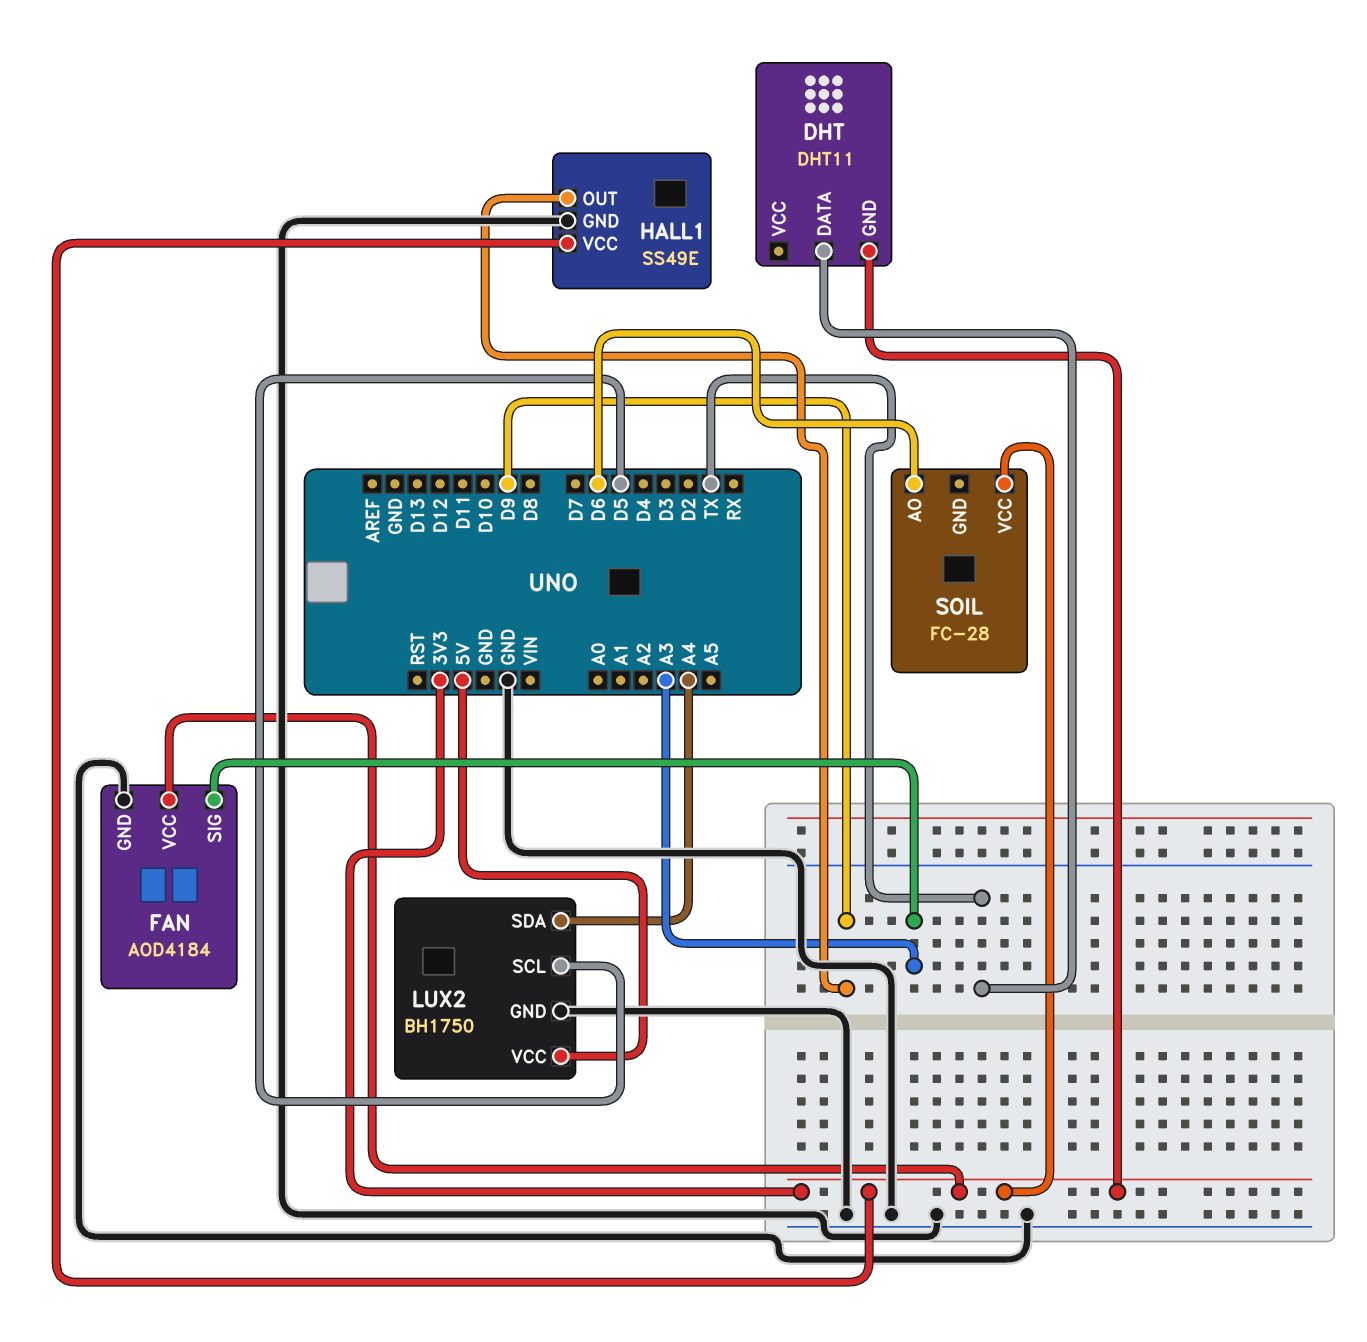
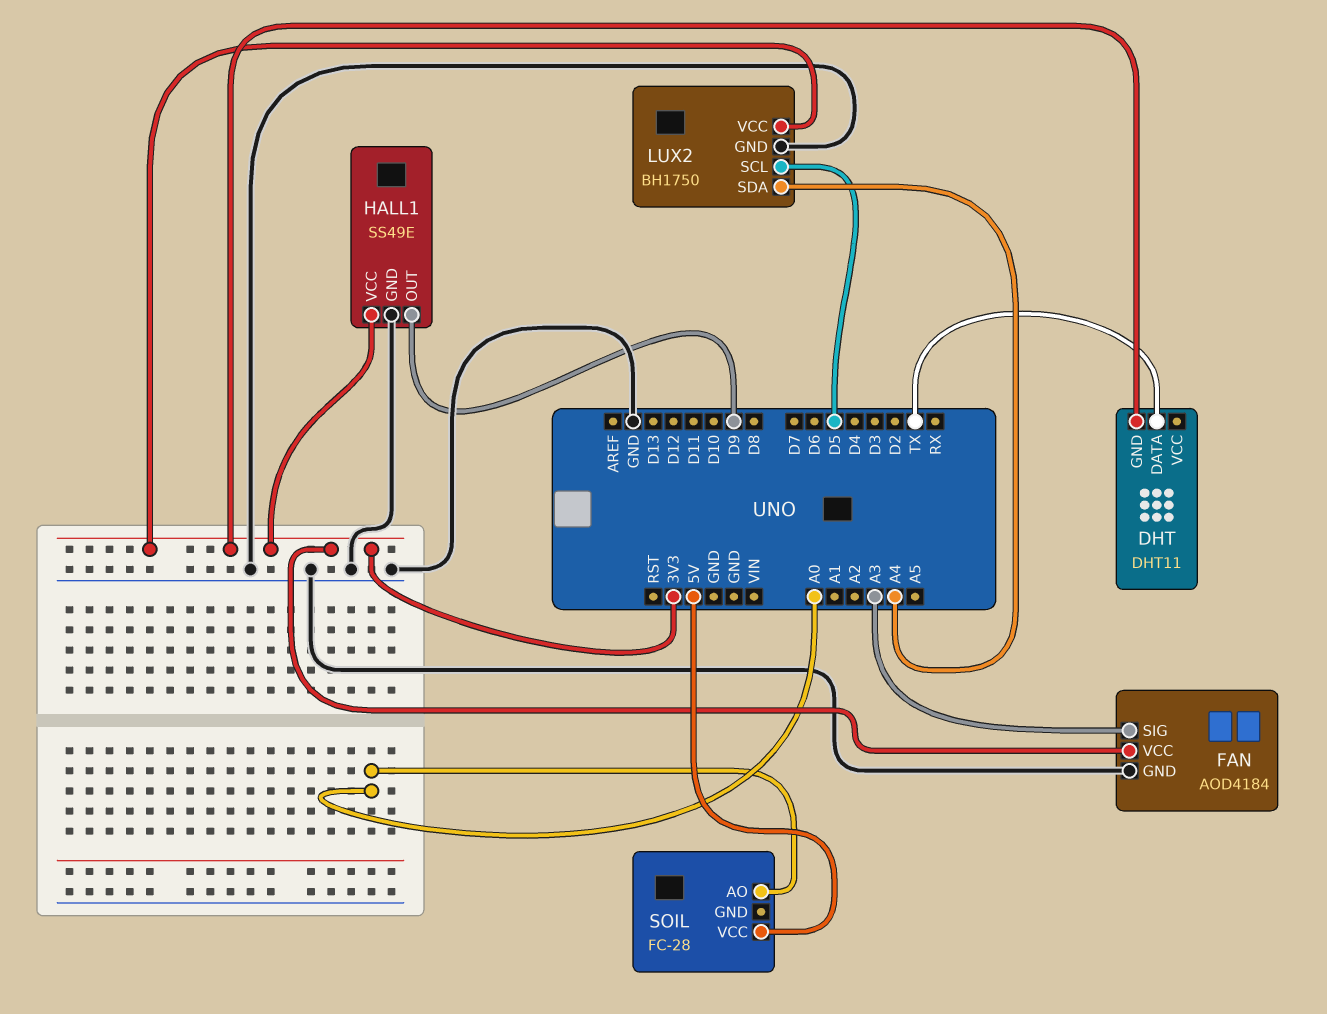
LUX2 pin VCC: 5V -> 3V3
SOIL pin AO: D6 -> A0
SOIL pin VCC: 3V3 -> 5V

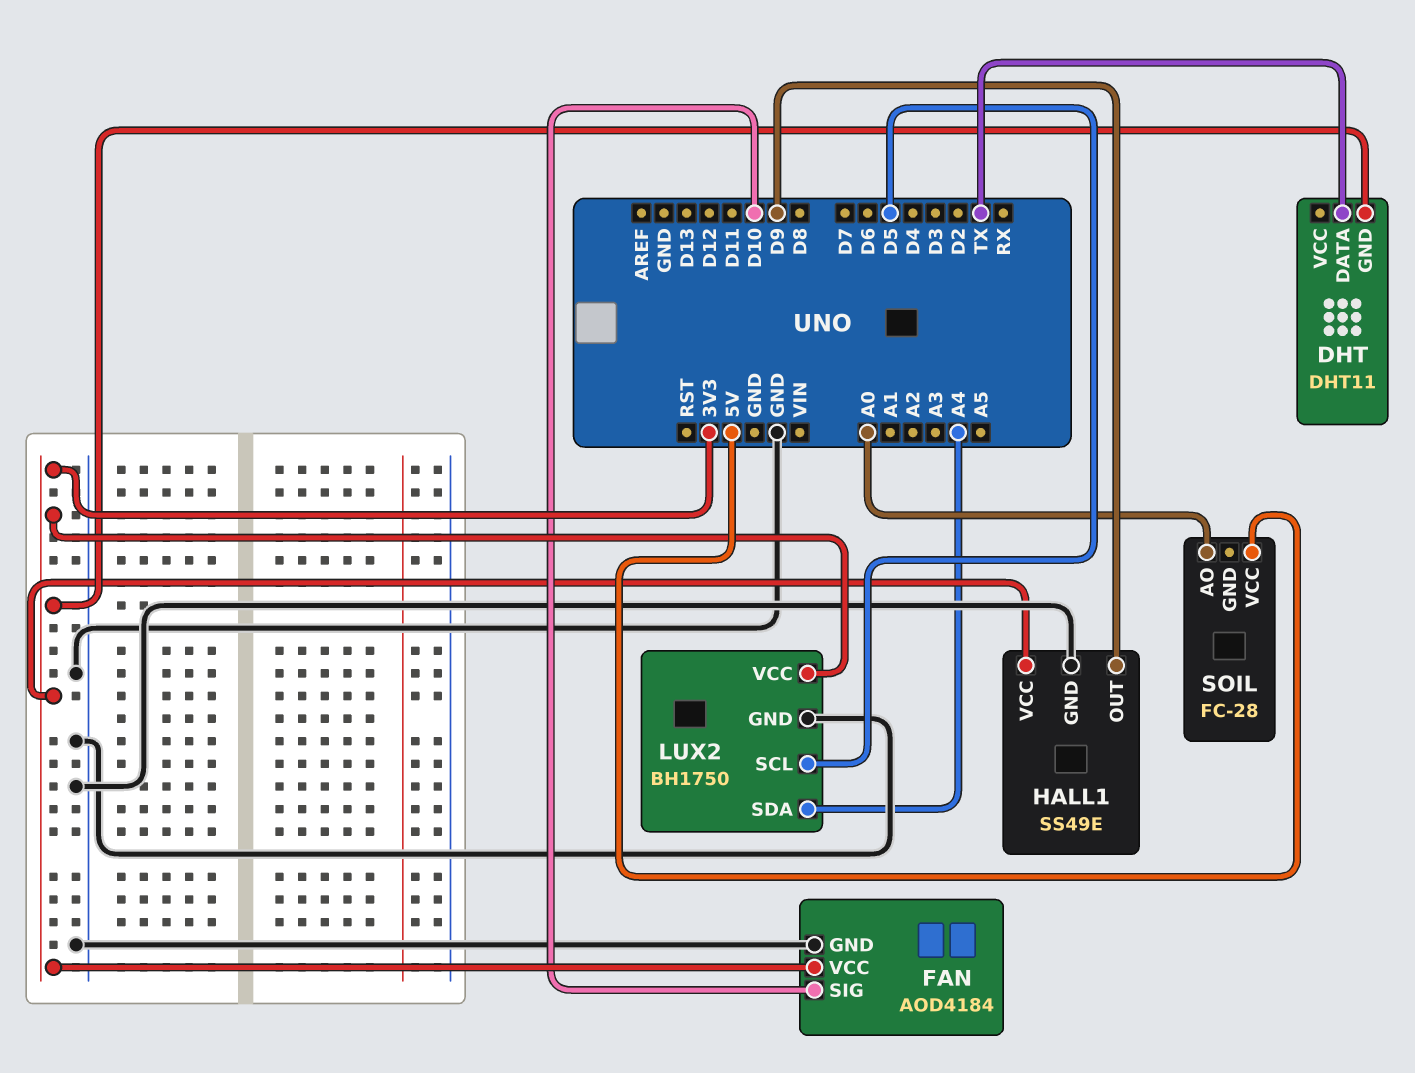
FAN pin SIG: A3 -> D10

